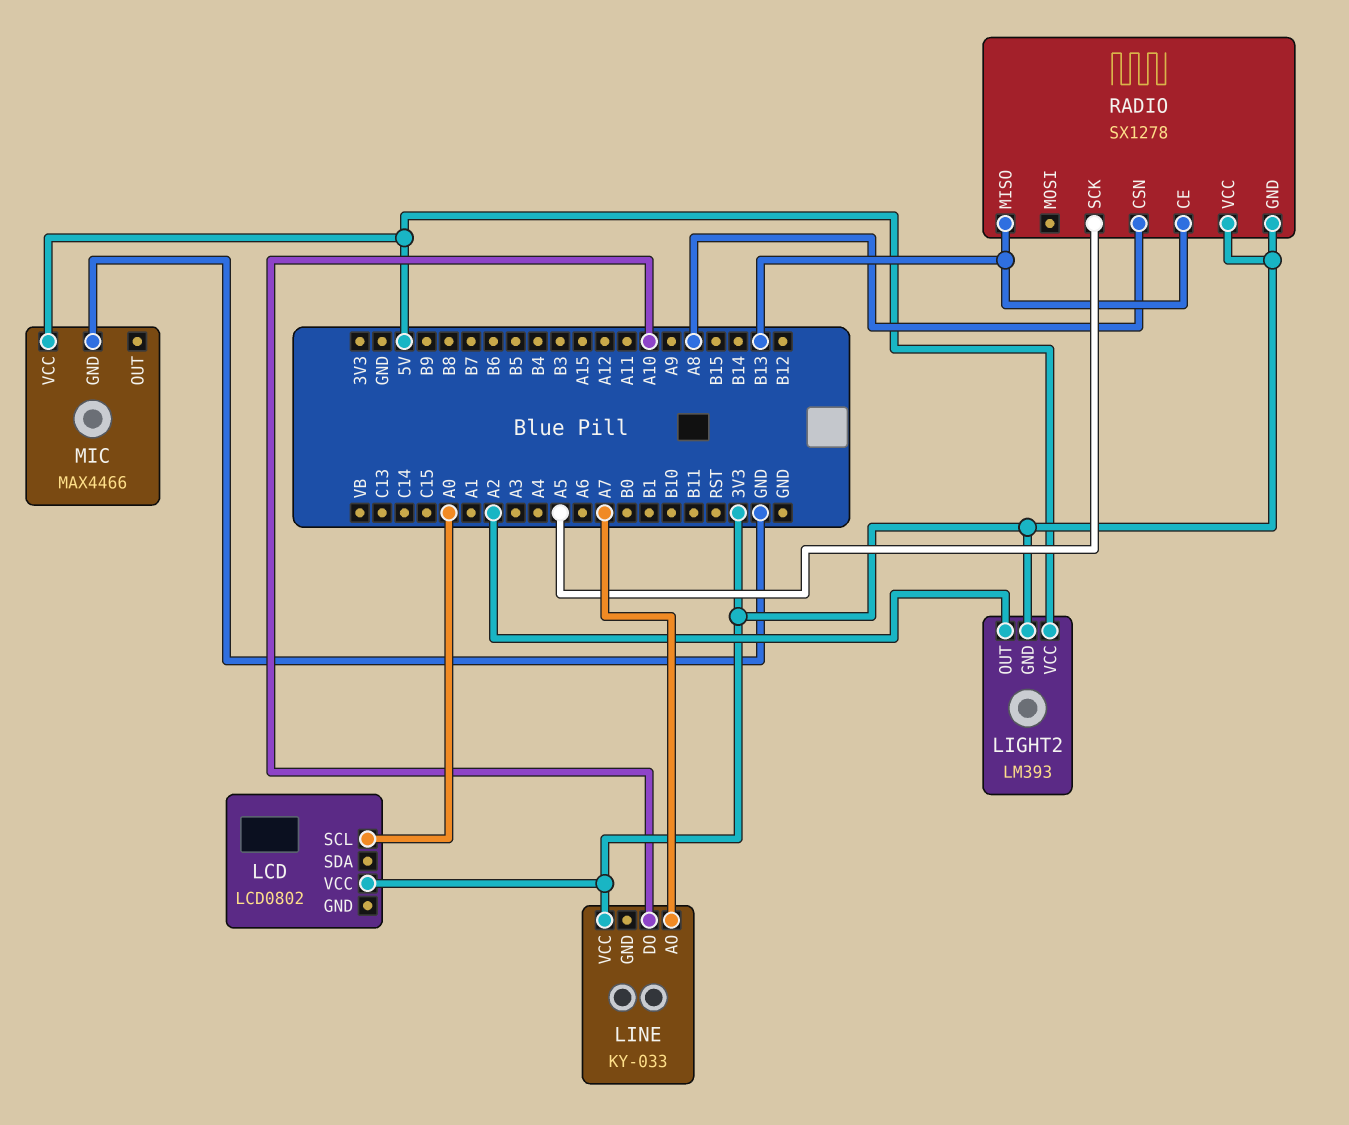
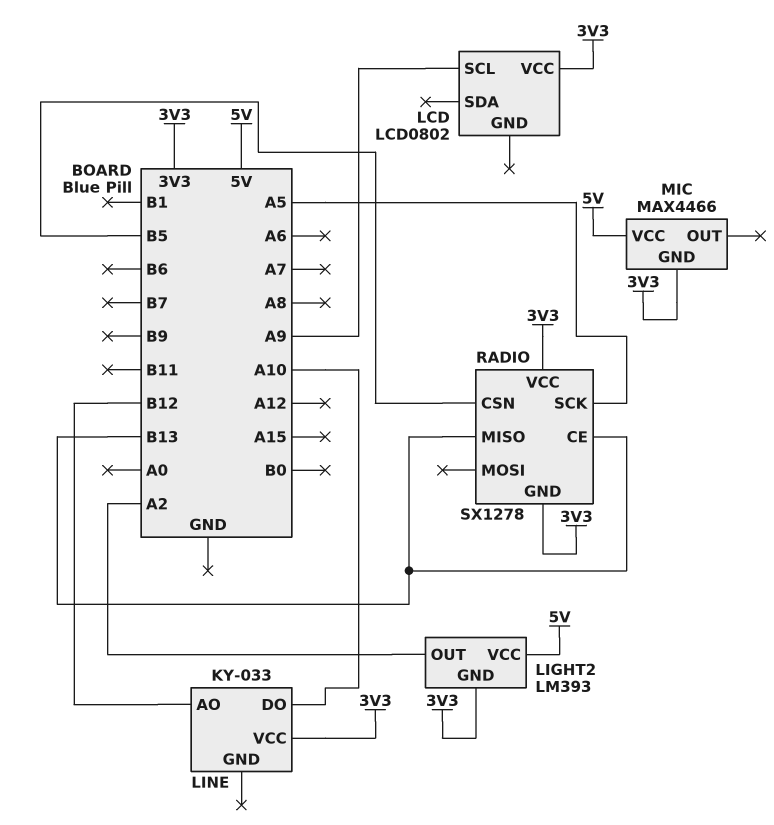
LCD pin SCL: A0 -> A9
LINE pin AO: A7 -> B12
MIC pin GND: GND -> 3V3
RADIO pin CSN: A8 -> B5

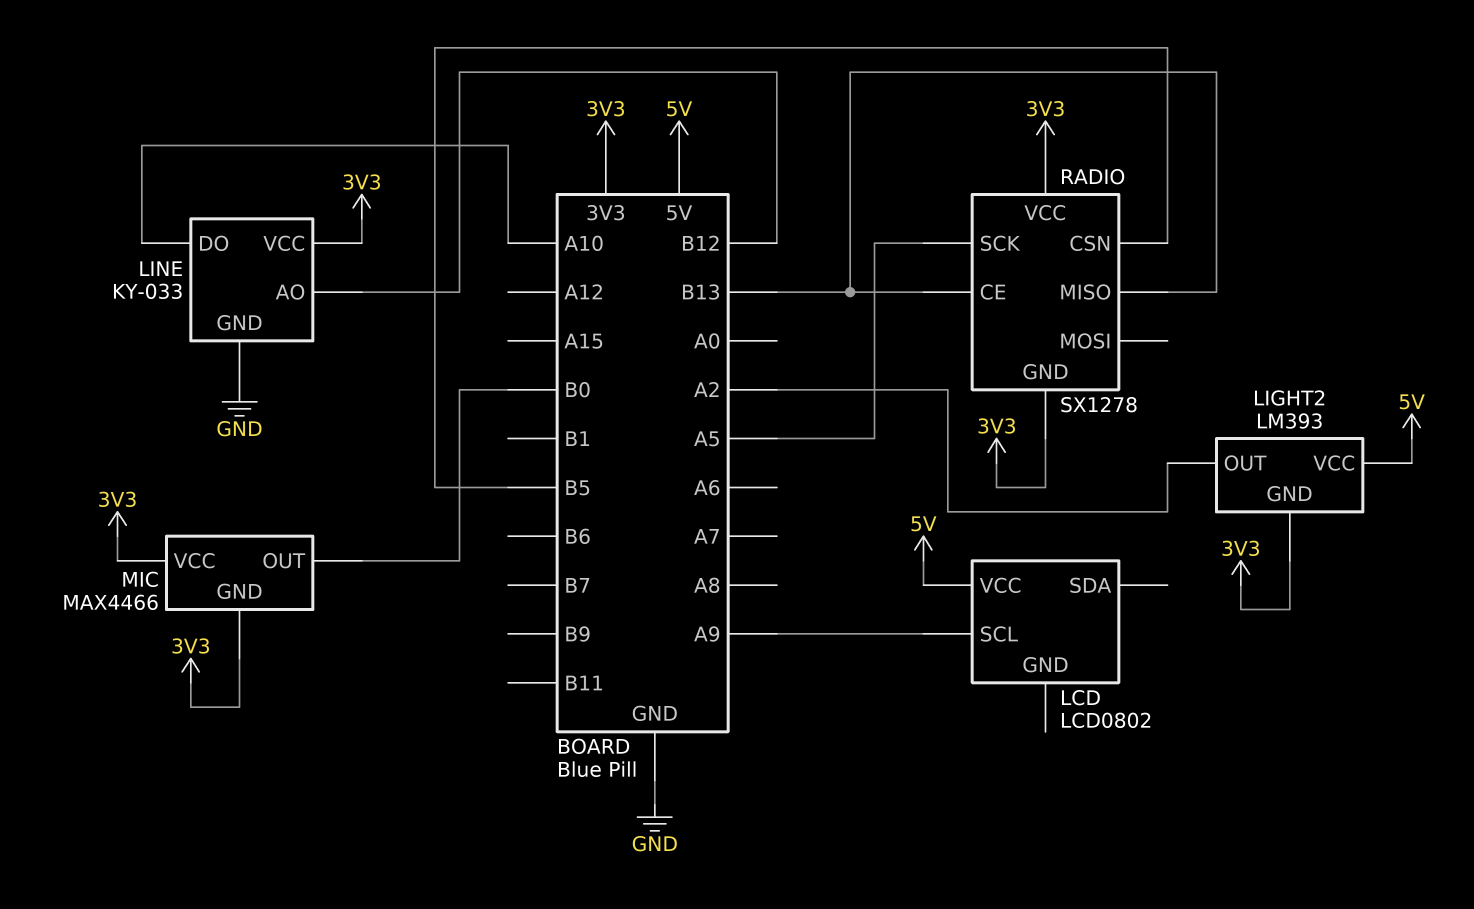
LCD pin VCC: 3V3 -> 5V
LINE pin GND: none -> GND
MIC pin OUT: none -> B0
MIC pin VCC: 5V -> 3V3

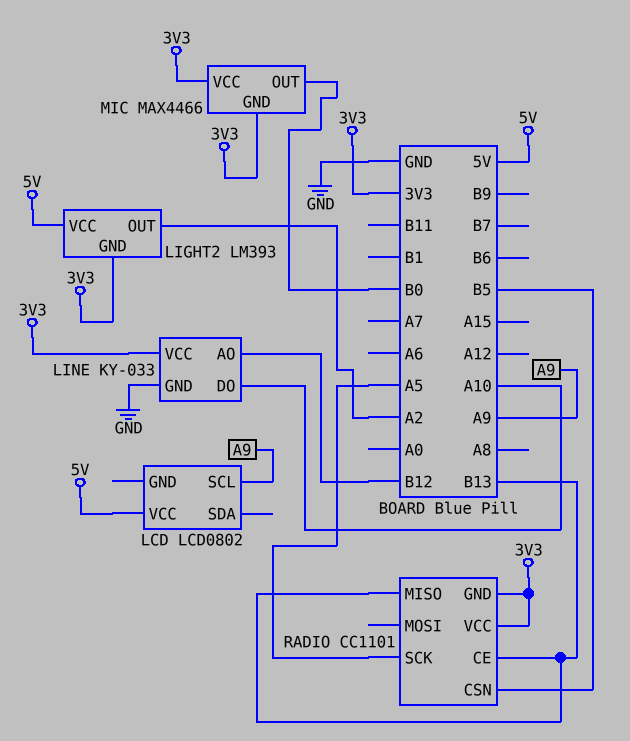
RADIO: SX1278 -> CC1101

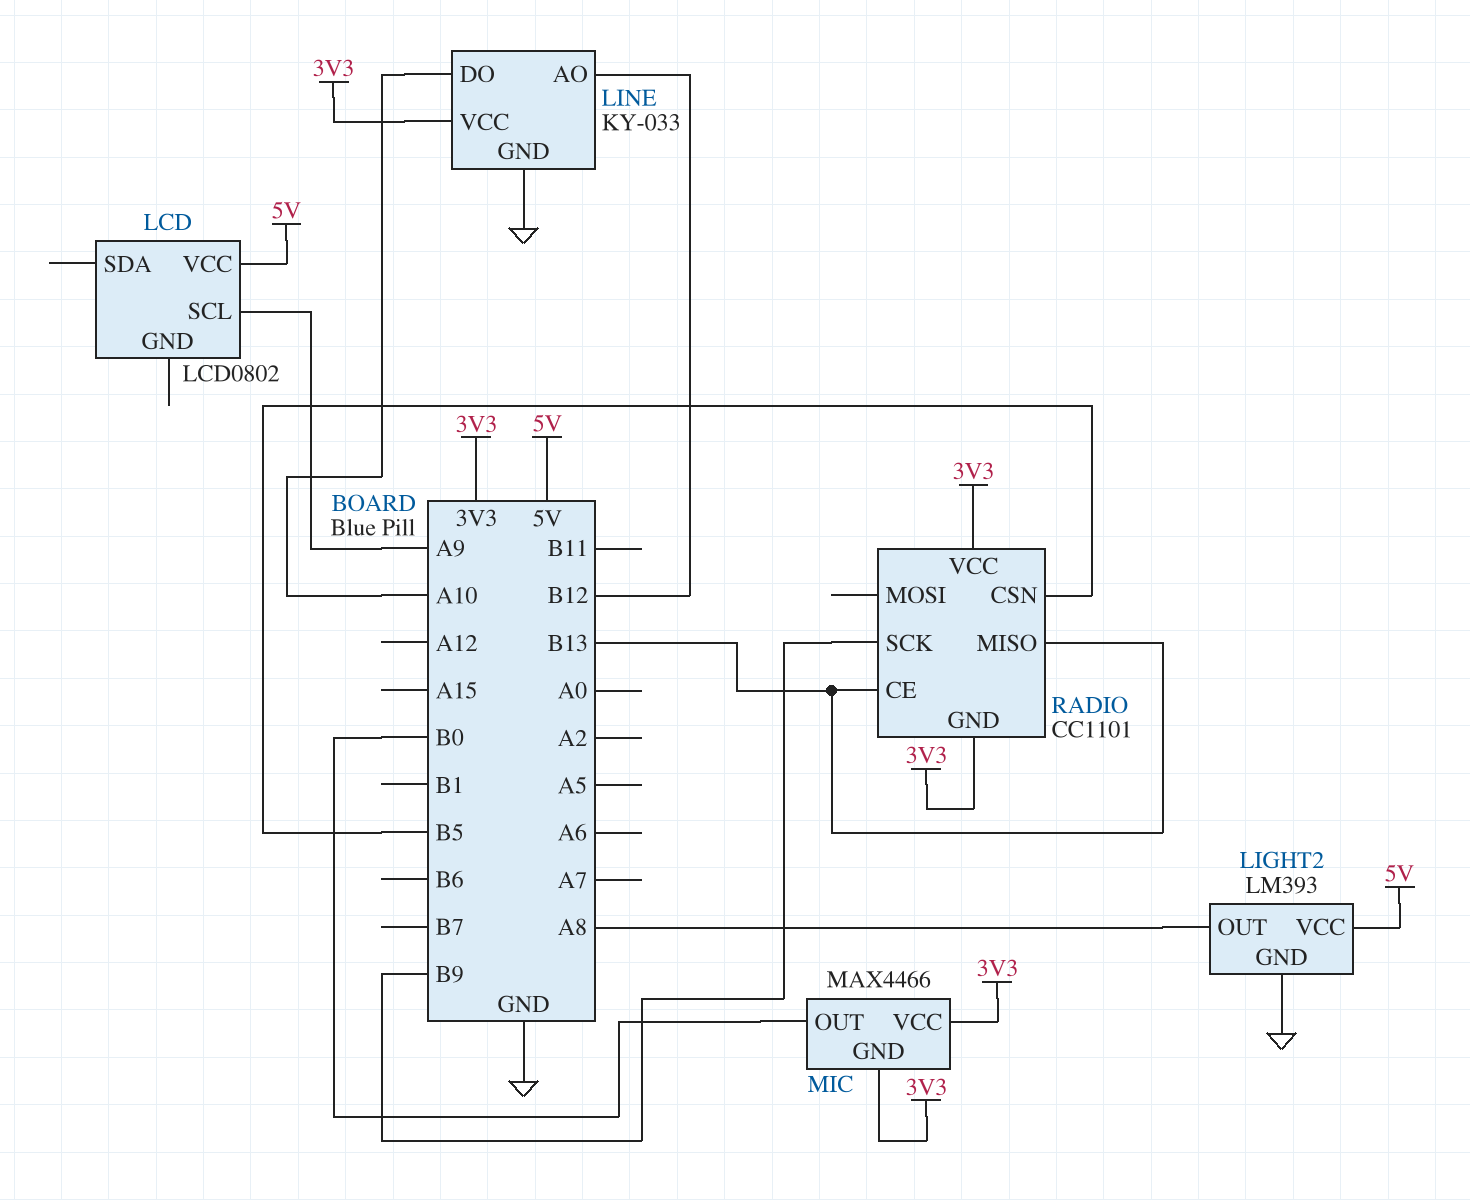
LIGHT2 pin GND: 3V3 -> GND
LIGHT2 pin OUT: A2 -> A8
RADIO pin SCK: A5 -> B9

